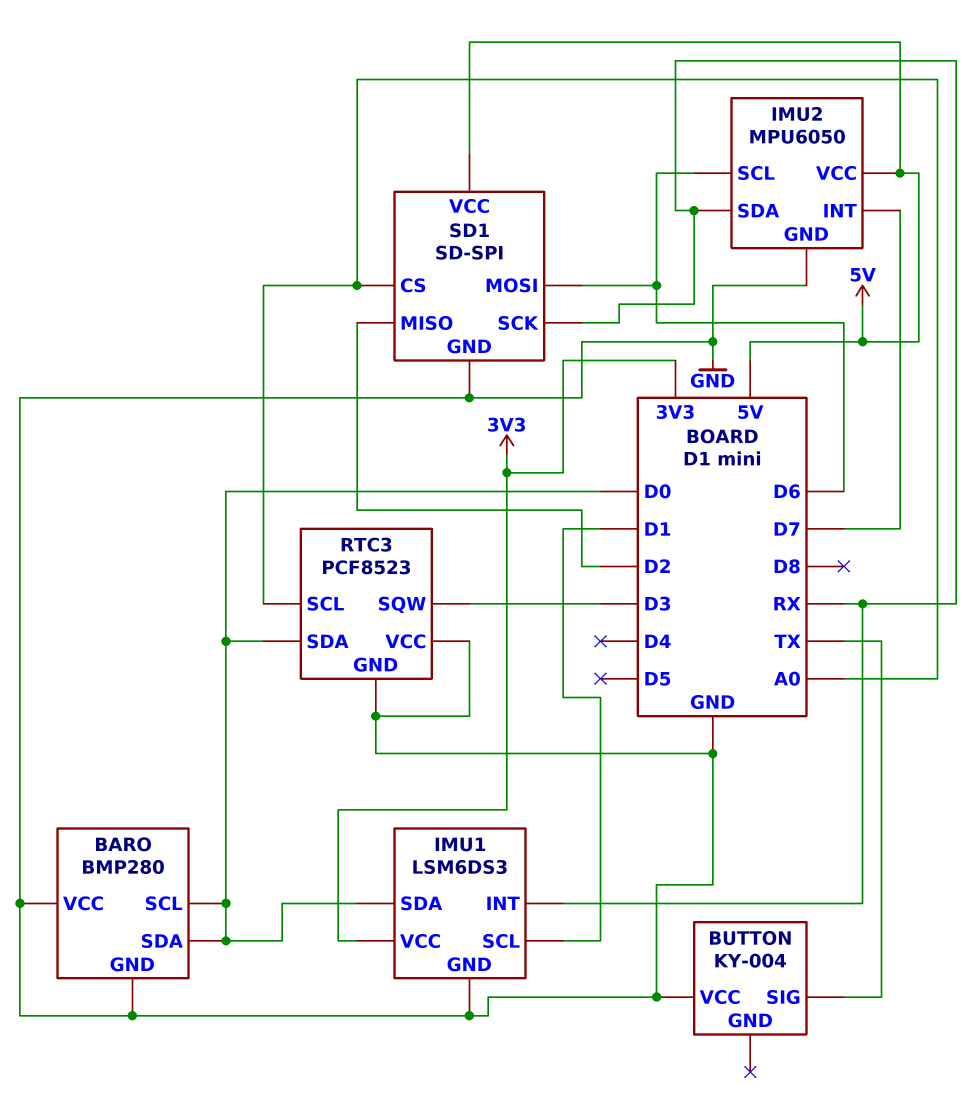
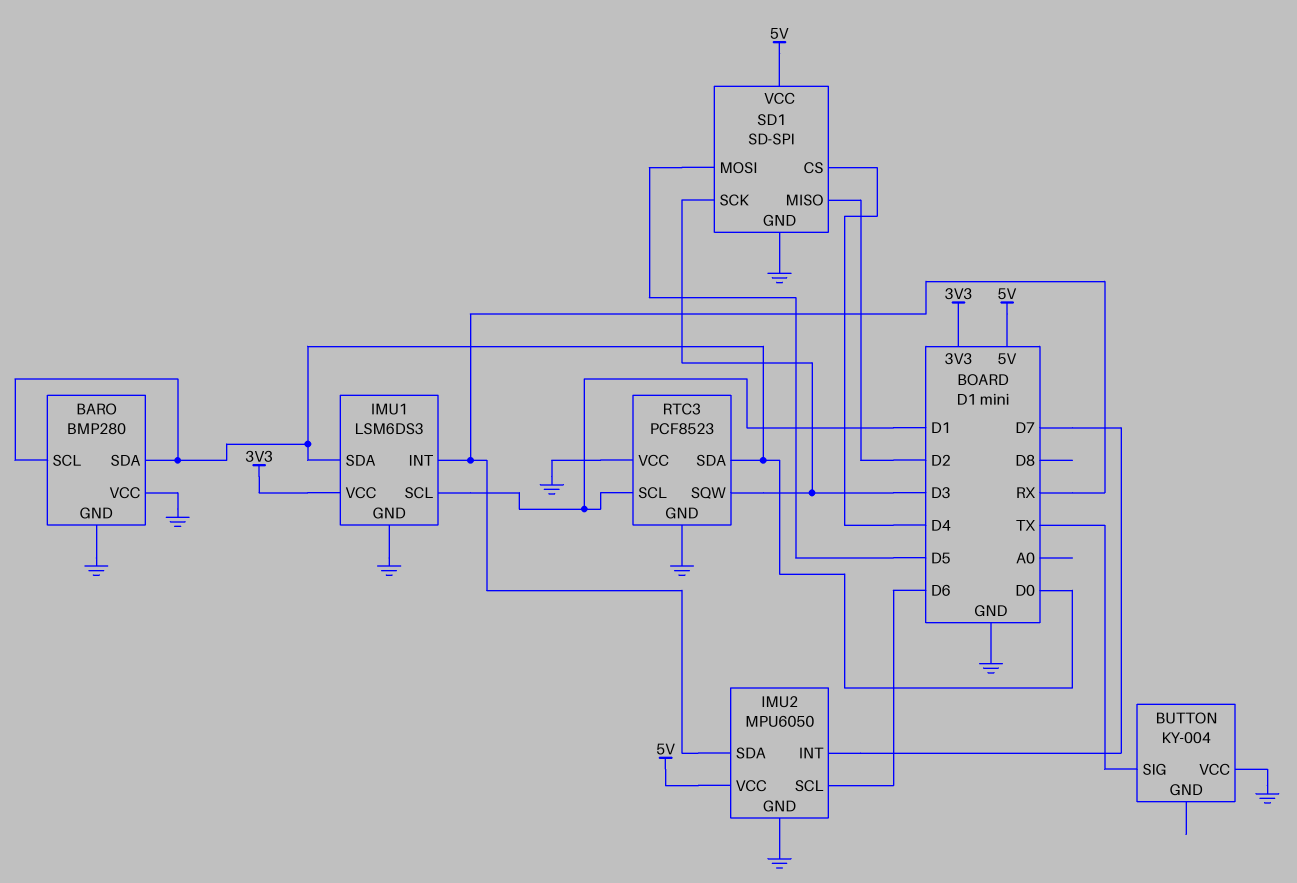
RTC3 pin SCL: A0 -> D1
SD1 pin CS: A0 -> D4
SD1 pin MOSI: D6 -> D5
SD1 pin SCK: RX -> D3

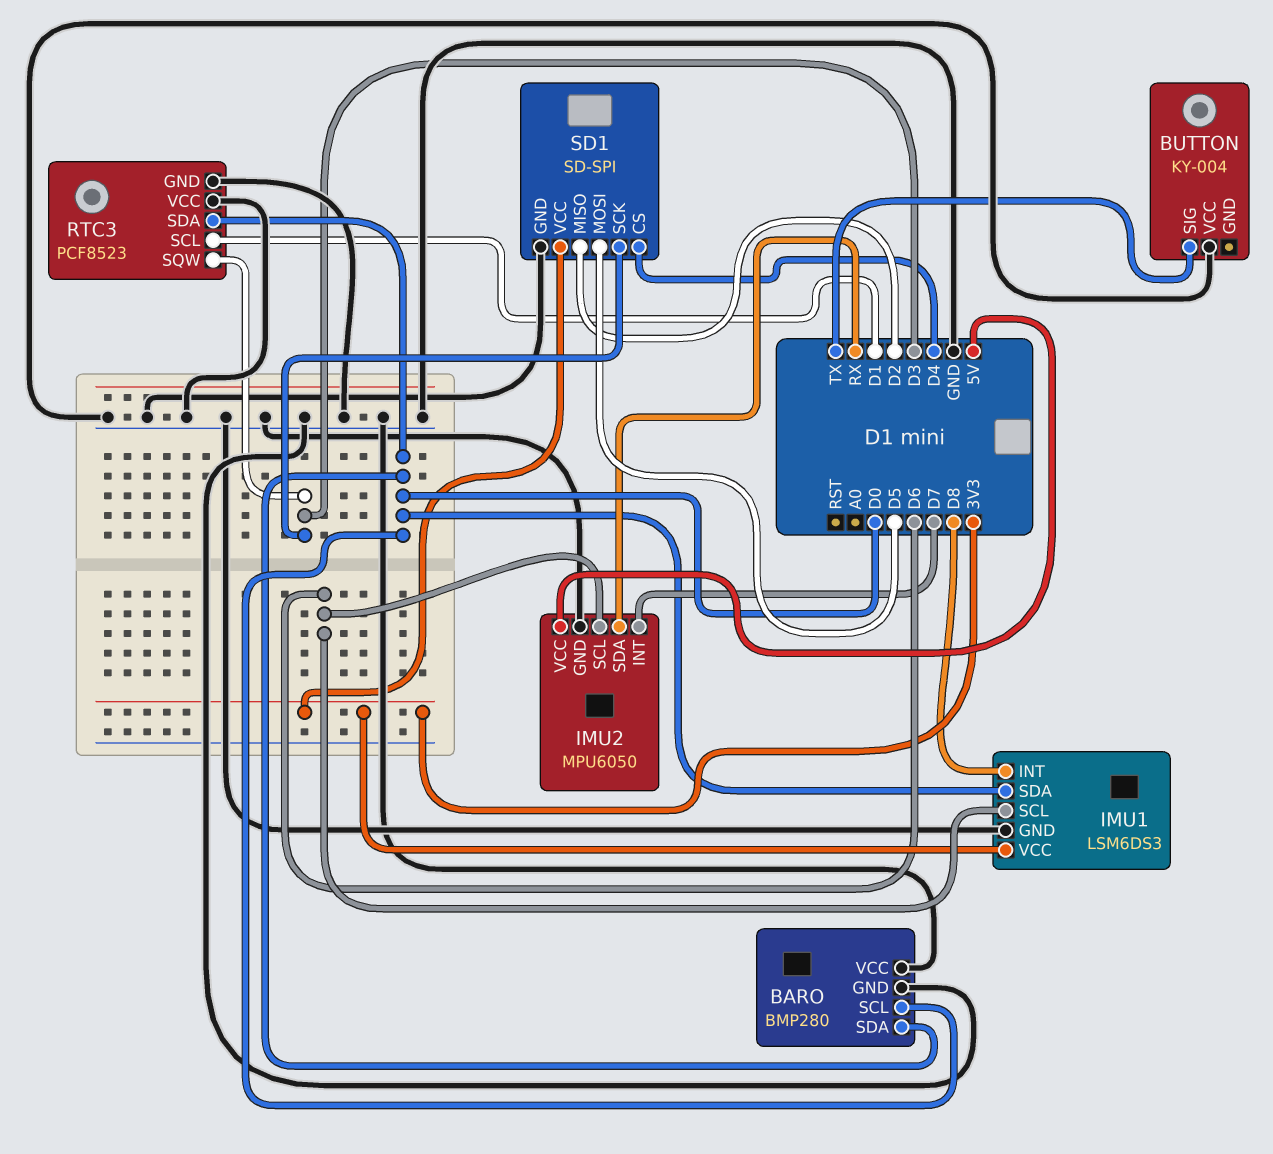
IMU1 pin INT: RX -> D8
IMU1 pin SCL: D1 -> D6
SD1 pin VCC: 5V -> 3V3

